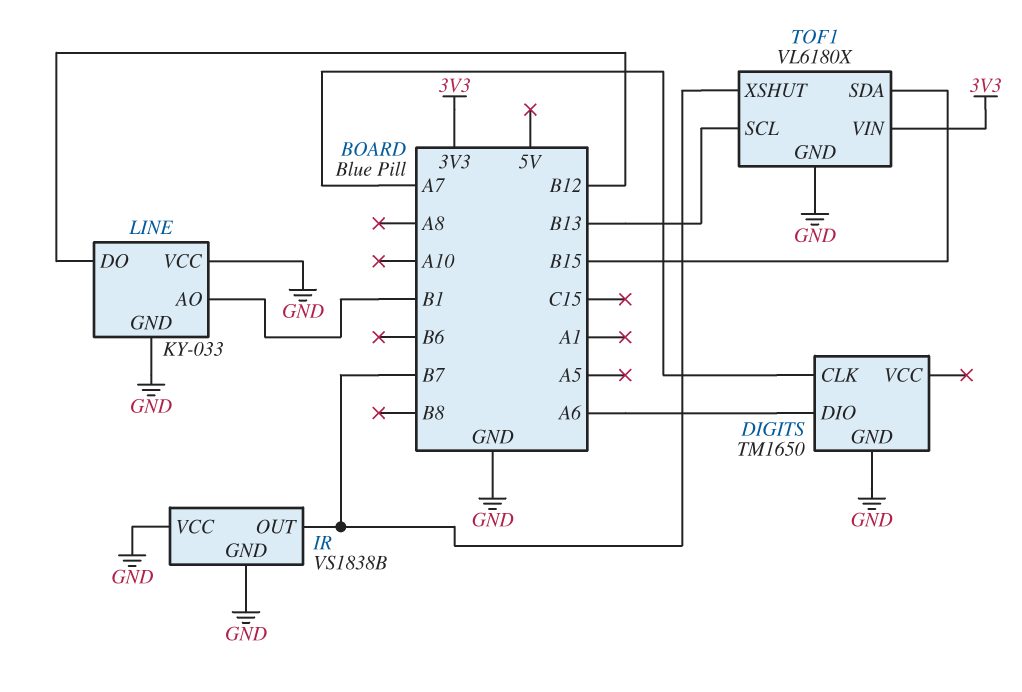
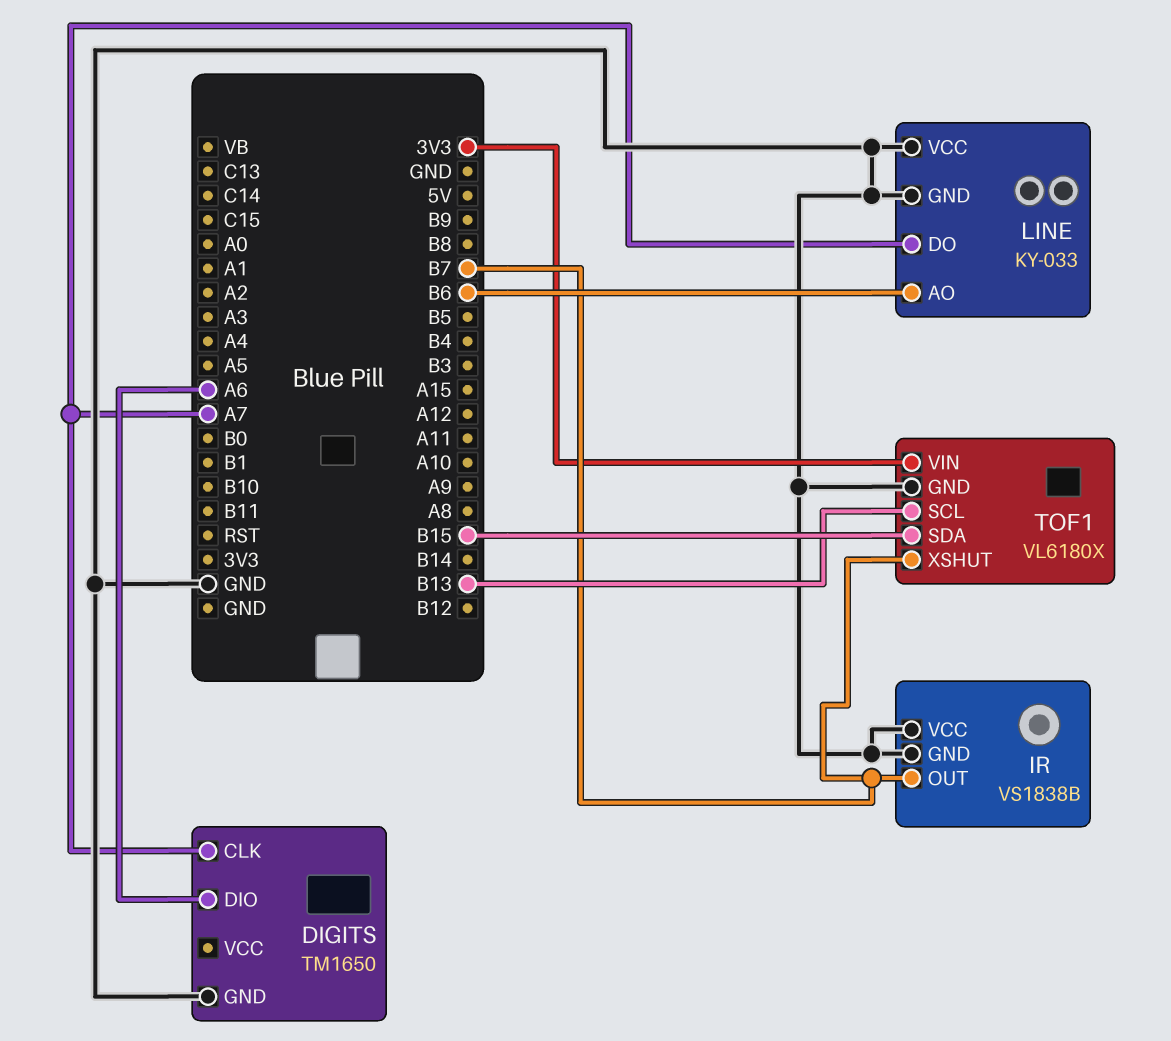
LINE pin AO: B1 -> B6
LINE pin DO: B12 -> A7

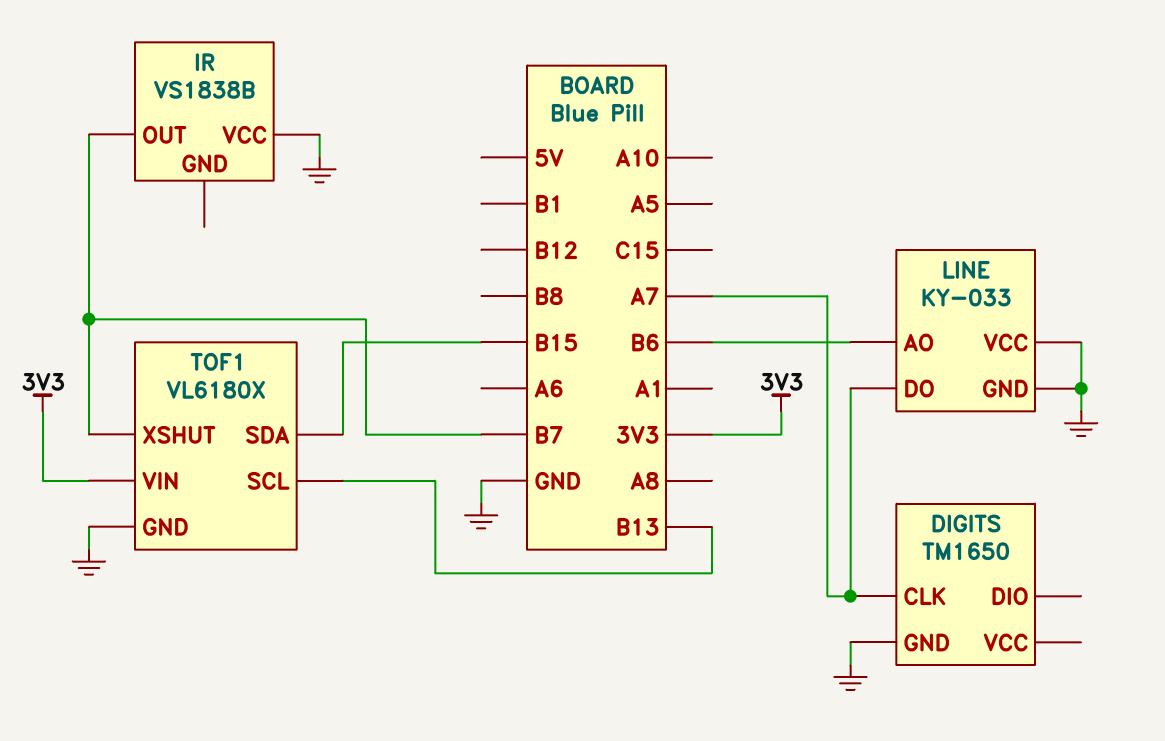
DIGITS pin DIO: A6 -> none
IR pin GND: GND -> none

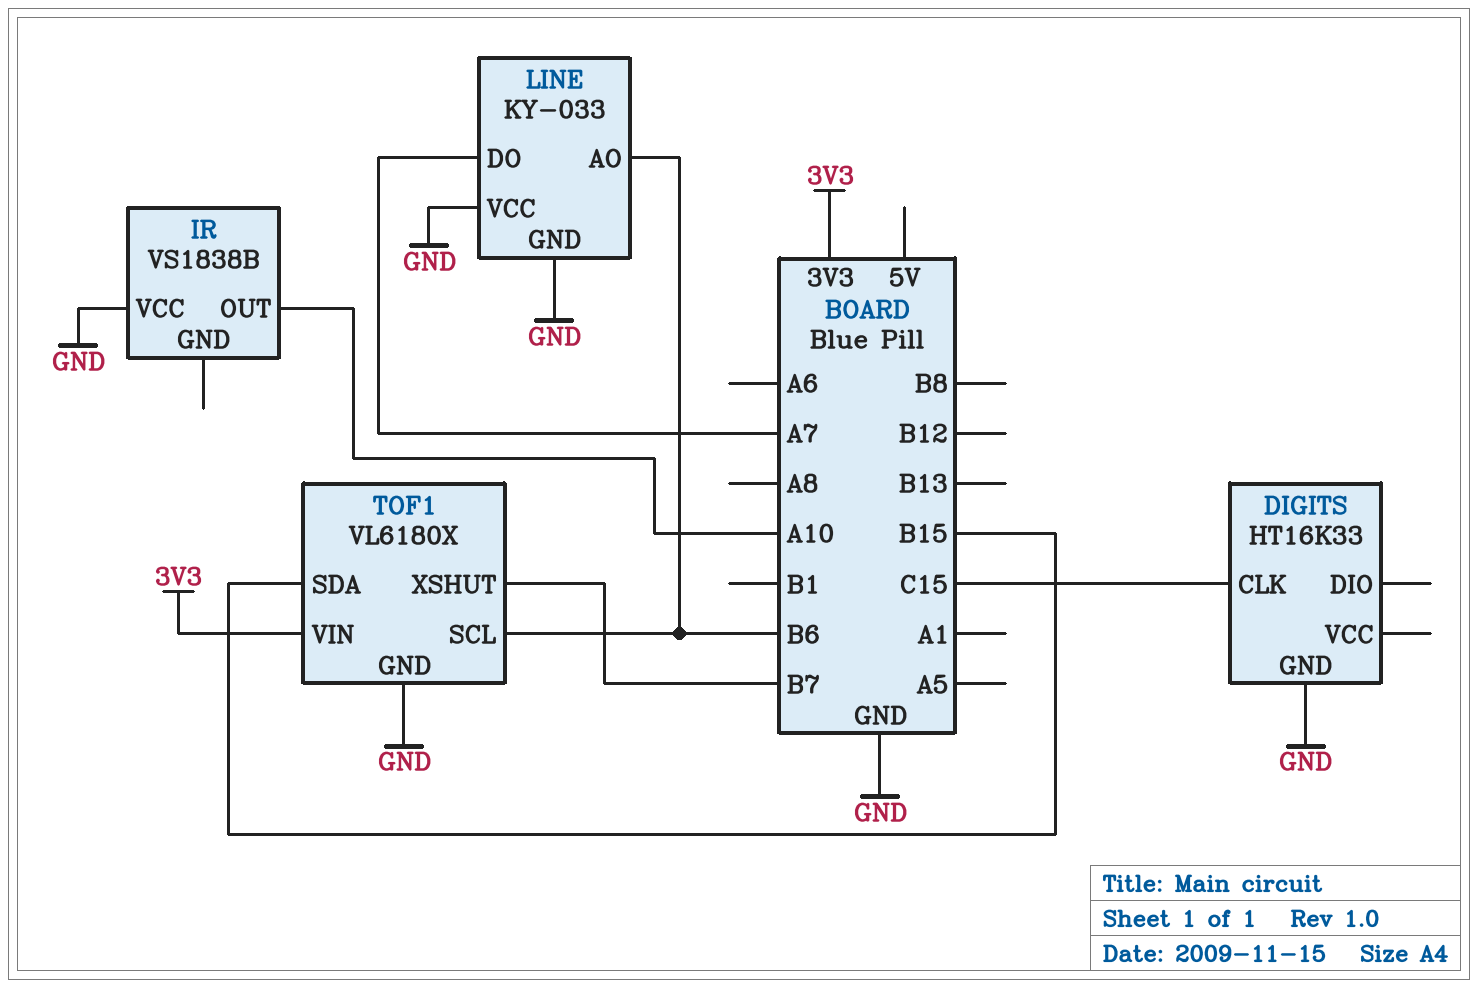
DIGITS: TM1650 -> HT16K33
DIGITS pin CLK: A7 -> C15
IR pin OUT: B7 -> A10
TOF1 pin SCL: B13 -> B6

